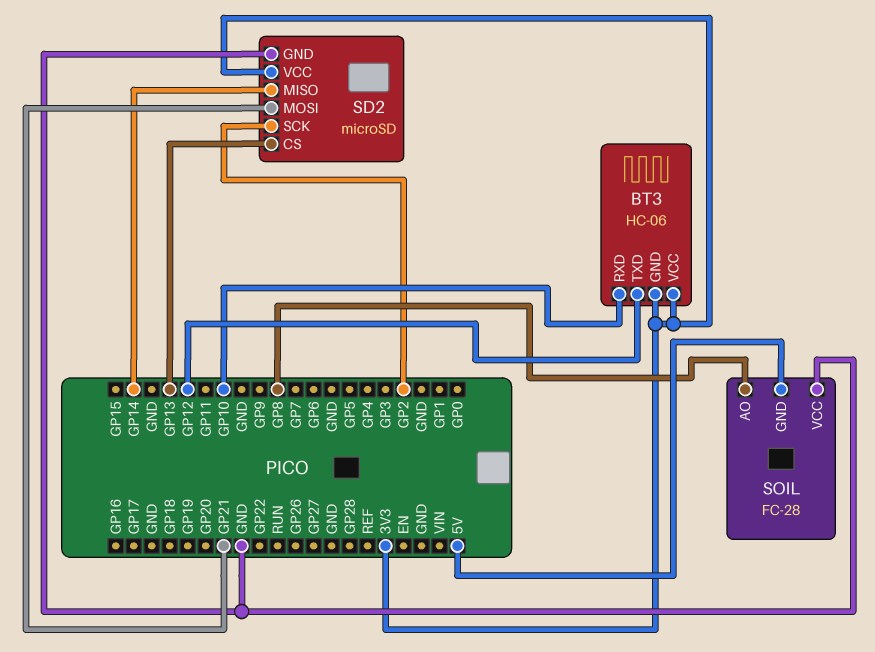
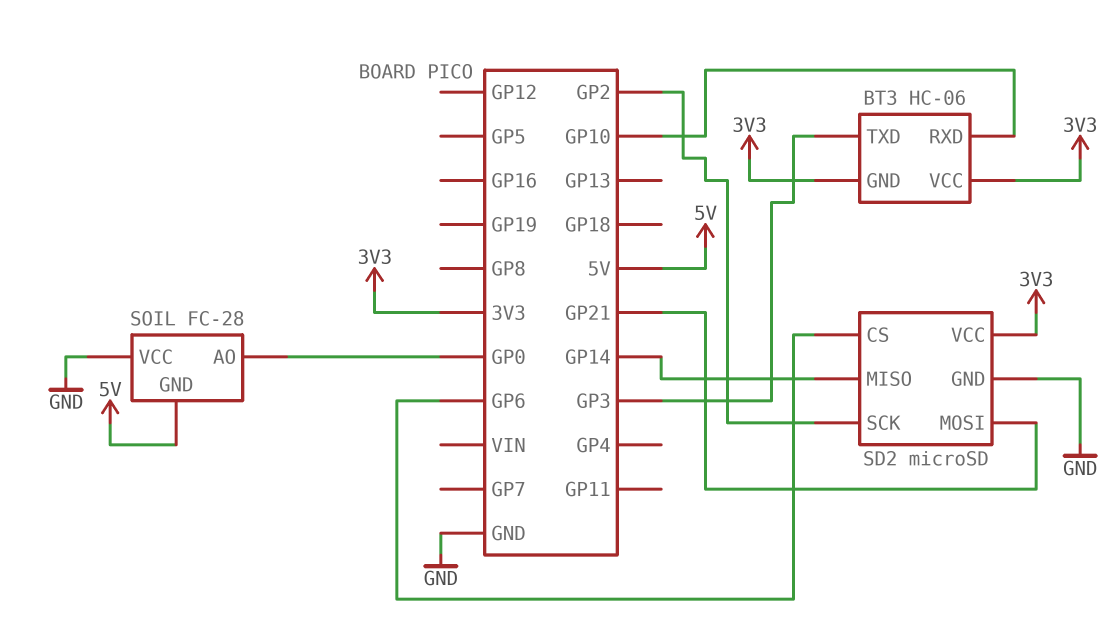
BT3 pin TXD: GP12 -> GP3
SD2 pin CS: GP13 -> GP6
SOIL pin AO: GP8 -> GP0

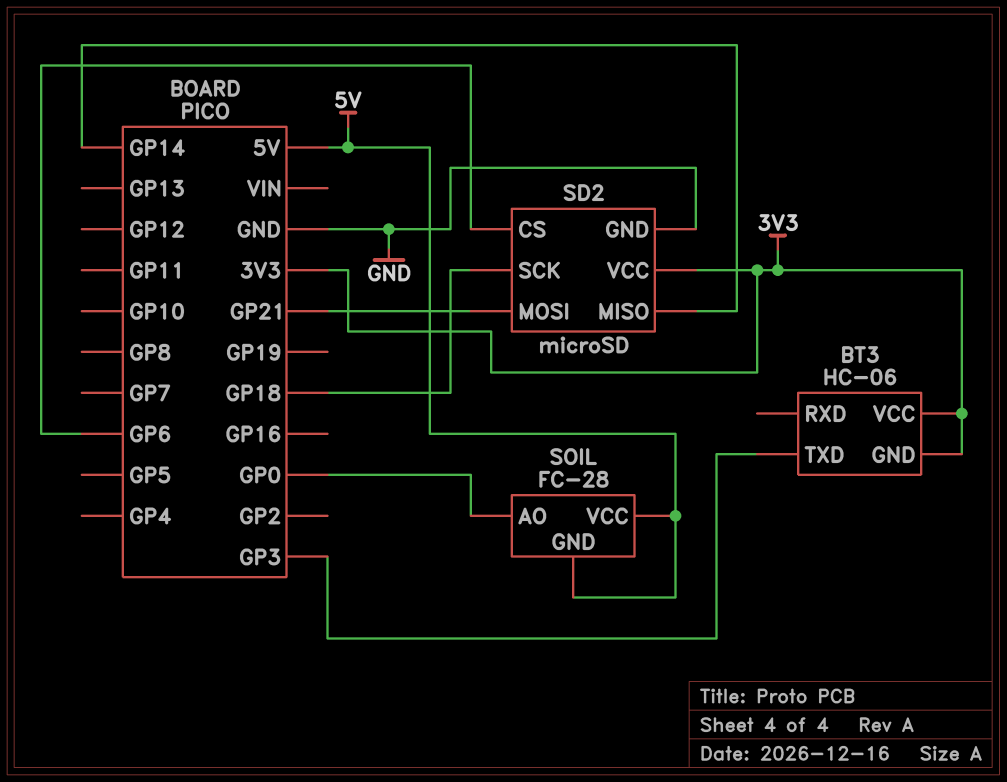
BT3 pin RXD: GP10 -> none
SD2 pin SCK: GP2 -> GP18
SOIL pin VCC: GND -> 5V

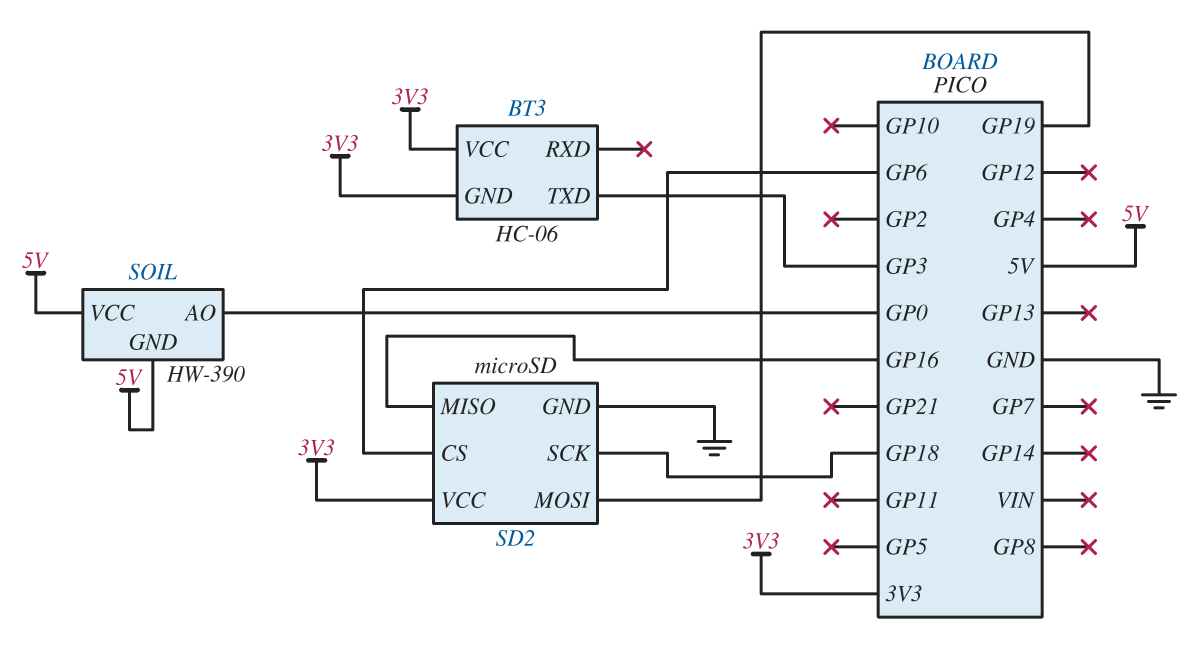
SD2 pin MISO: GP14 -> GP16
SD2 pin MOSI: GP21 -> GP19
SOIL: FC-28 -> HW-390

